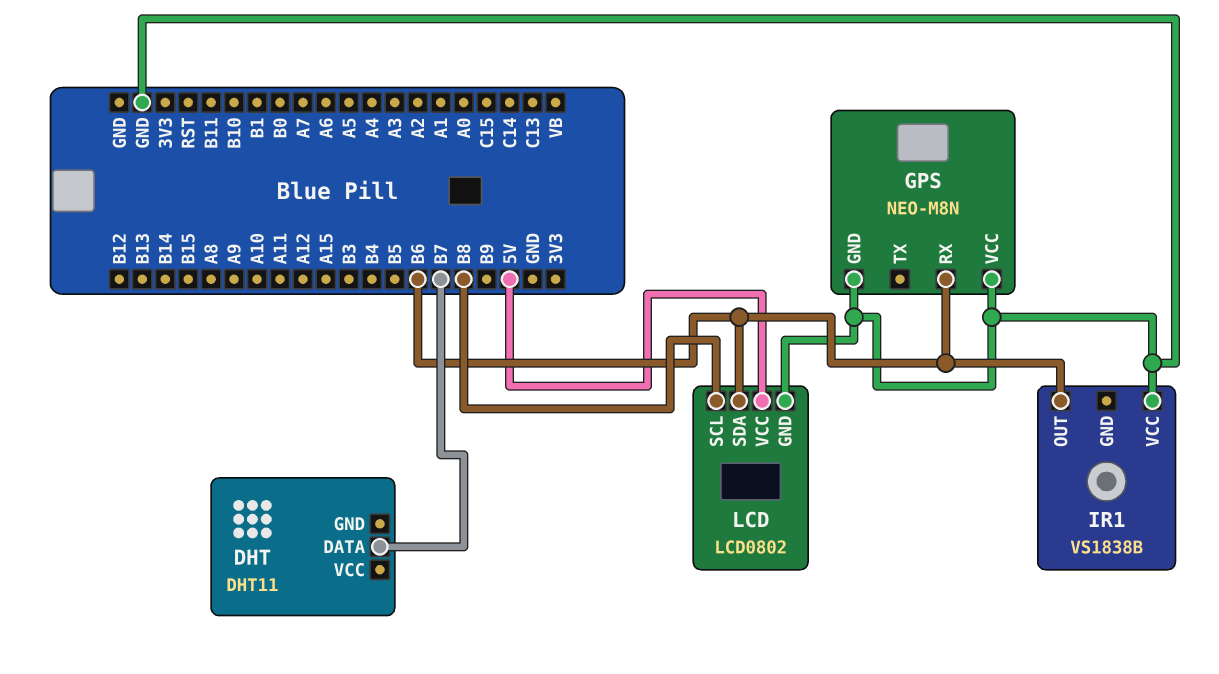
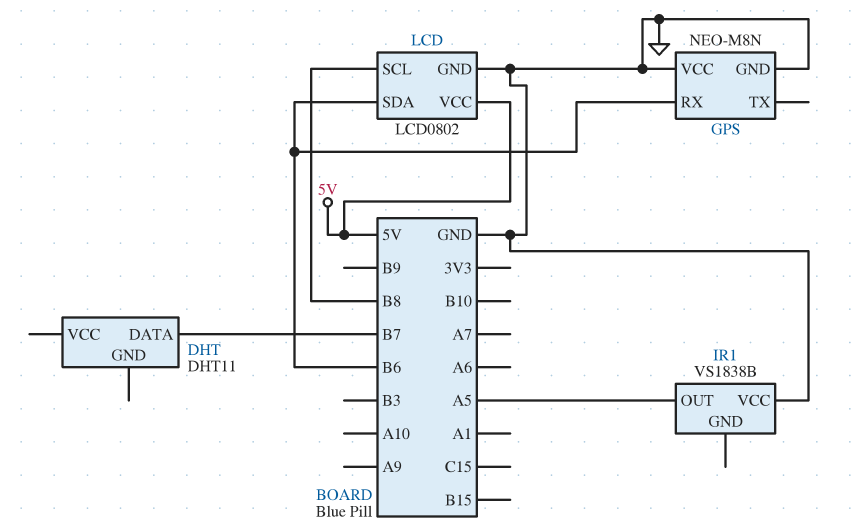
IR1 pin OUT: B6 -> A5

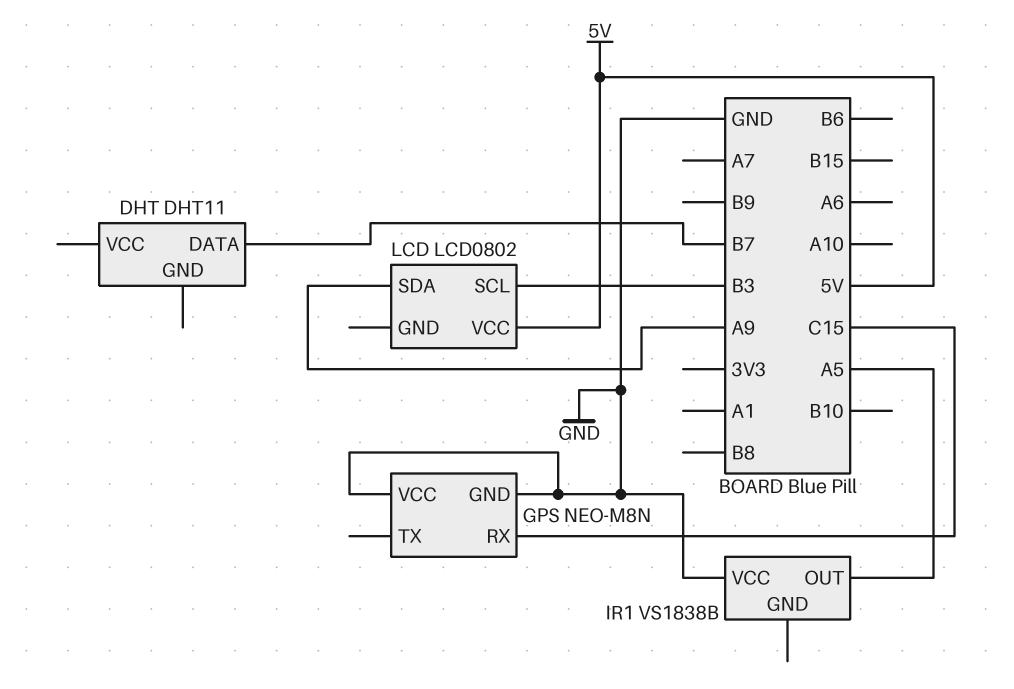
GPS pin RX: B6 -> C15
LCD pin GND: GND -> none
LCD pin SCL: B8 -> B3
LCD pin SDA: B6 -> A9

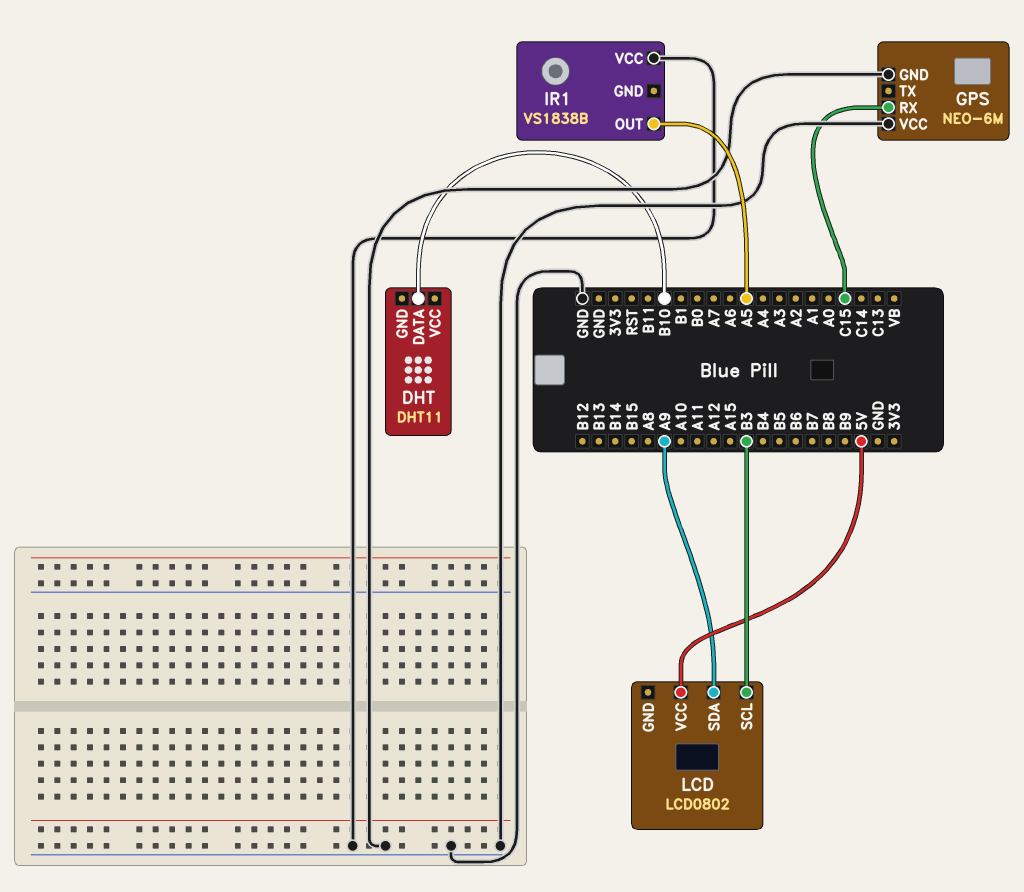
DHT pin DATA: B7 -> B10
GPS: NEO-M8N -> NEO-6M

